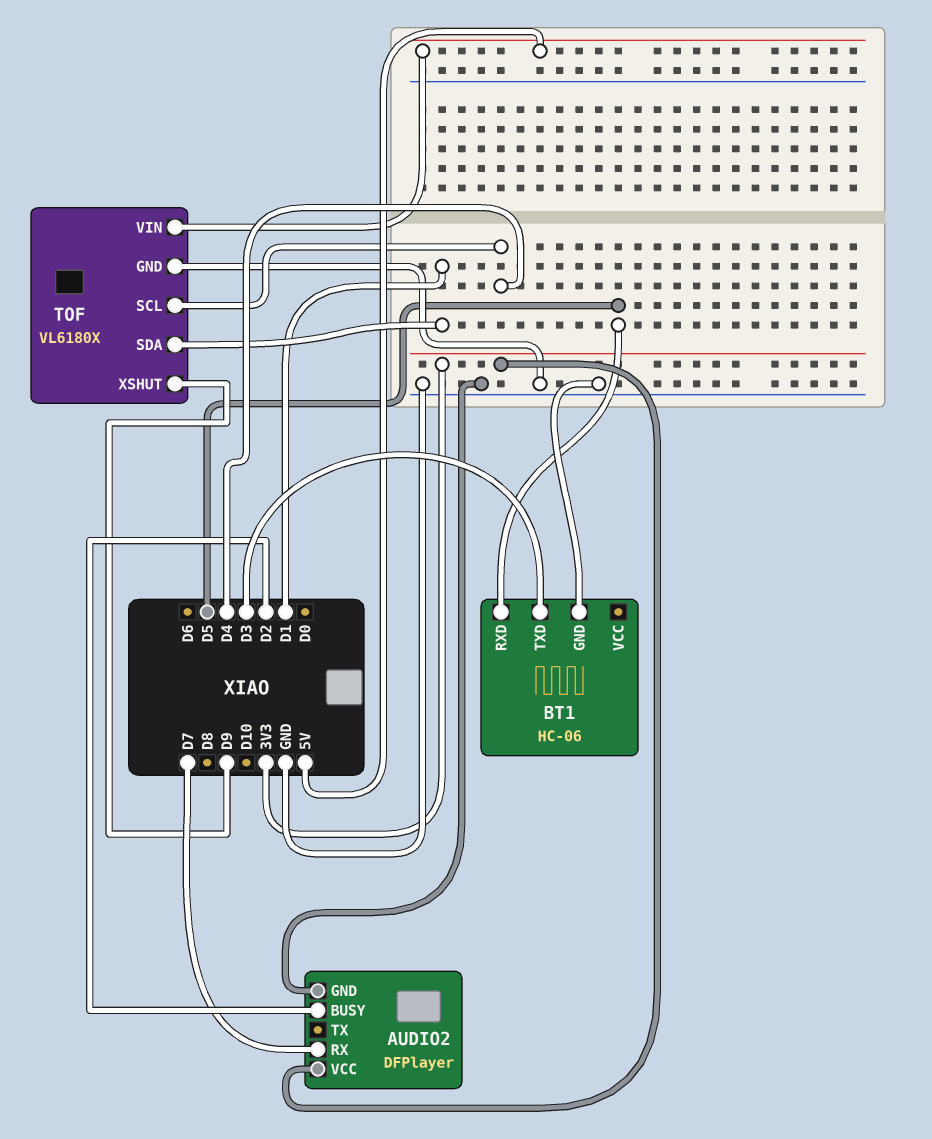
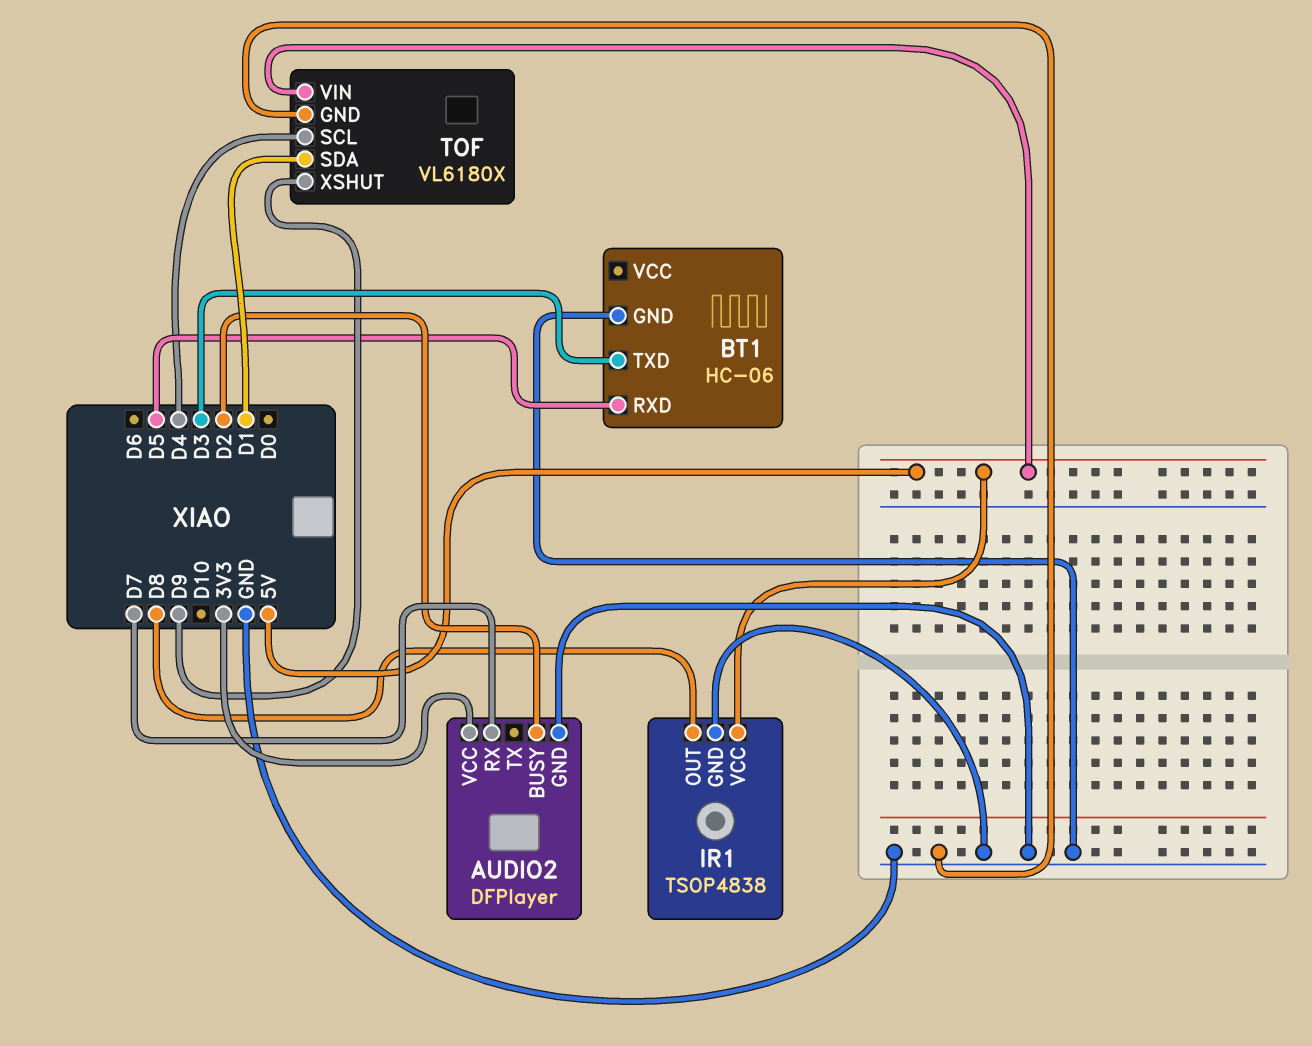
IR1: none -> TSOP4838
IR1 pin GND: none -> GND
IR1 pin OUT: none -> D8
IR1 pin VCC: none -> 5V

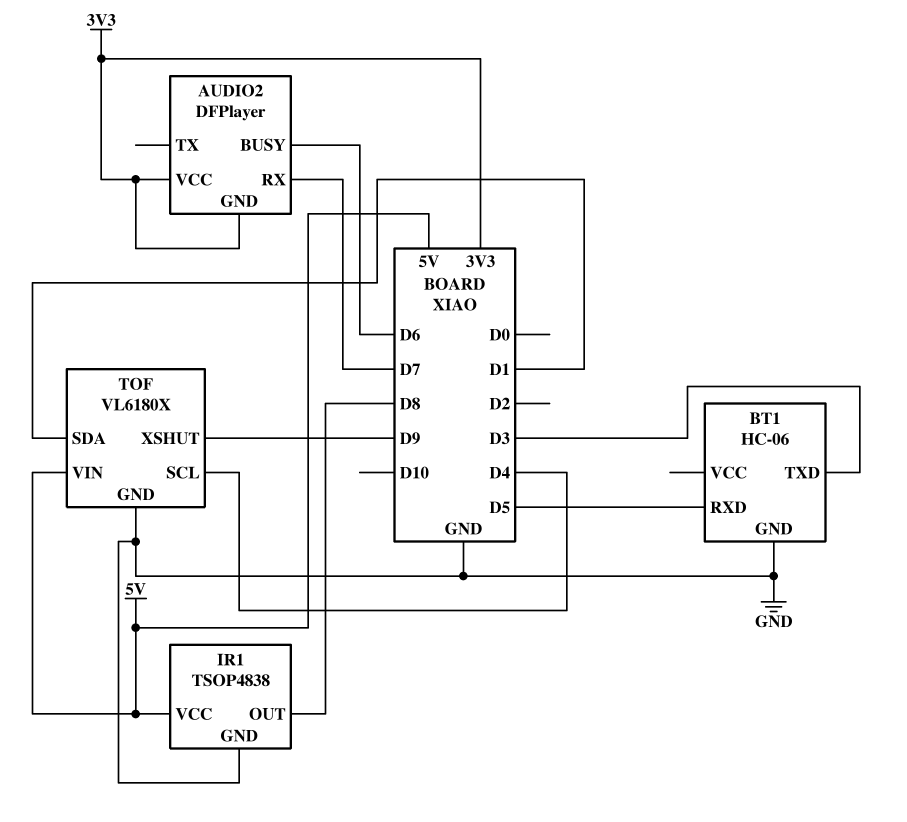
AUDIO2 pin BUSY: D2 -> D6
AUDIO2 pin GND: GND -> 3V3

